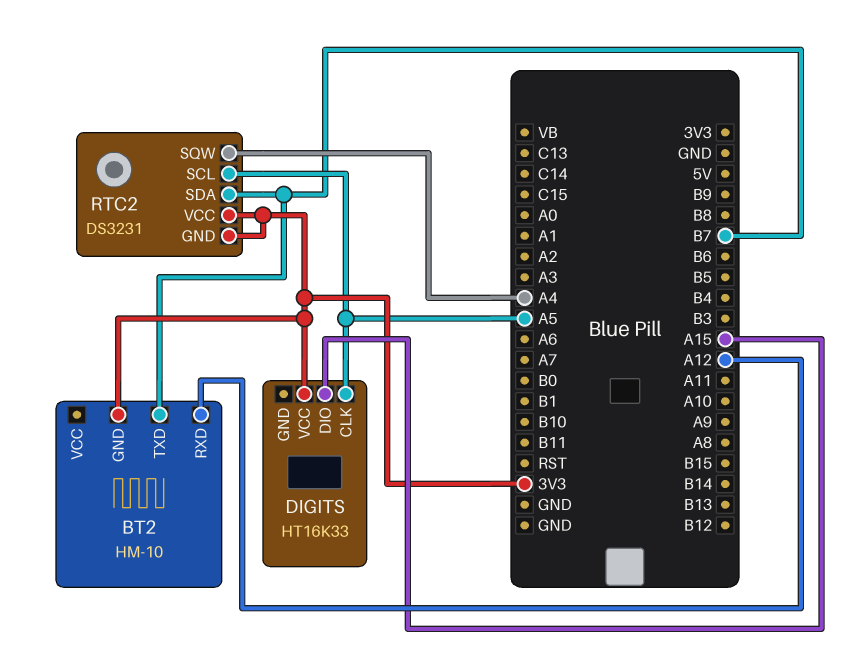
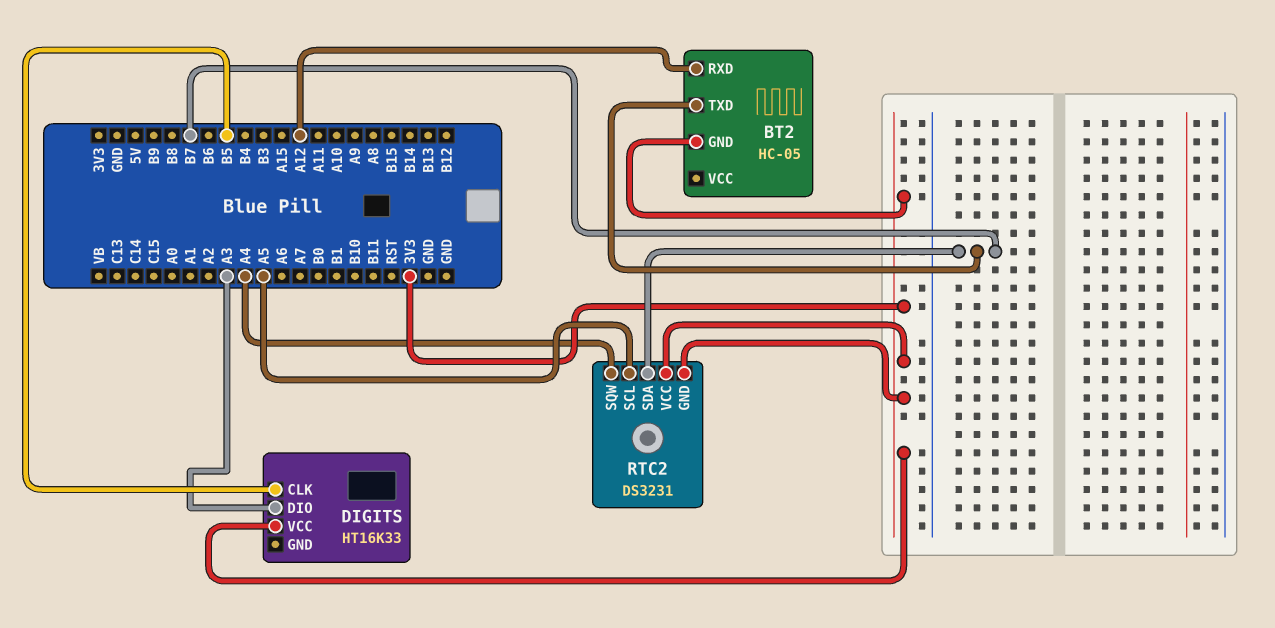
BT2: HM-10 -> HC-05
DIGITS pin CLK: A5 -> B5
DIGITS pin DIO: A15 -> A3

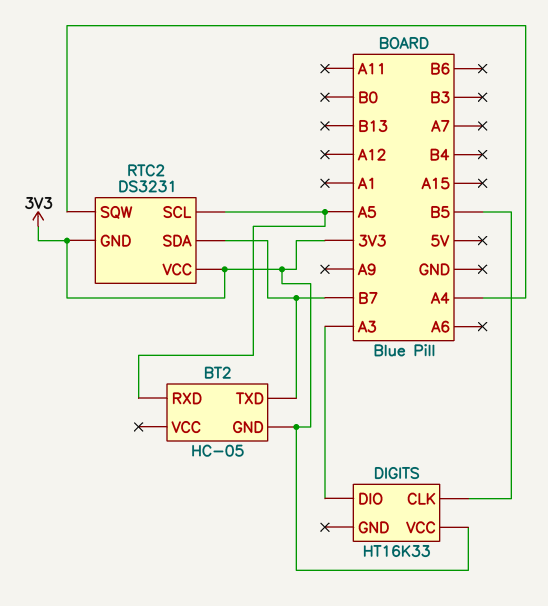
BT2 pin RXD: A12 -> A5

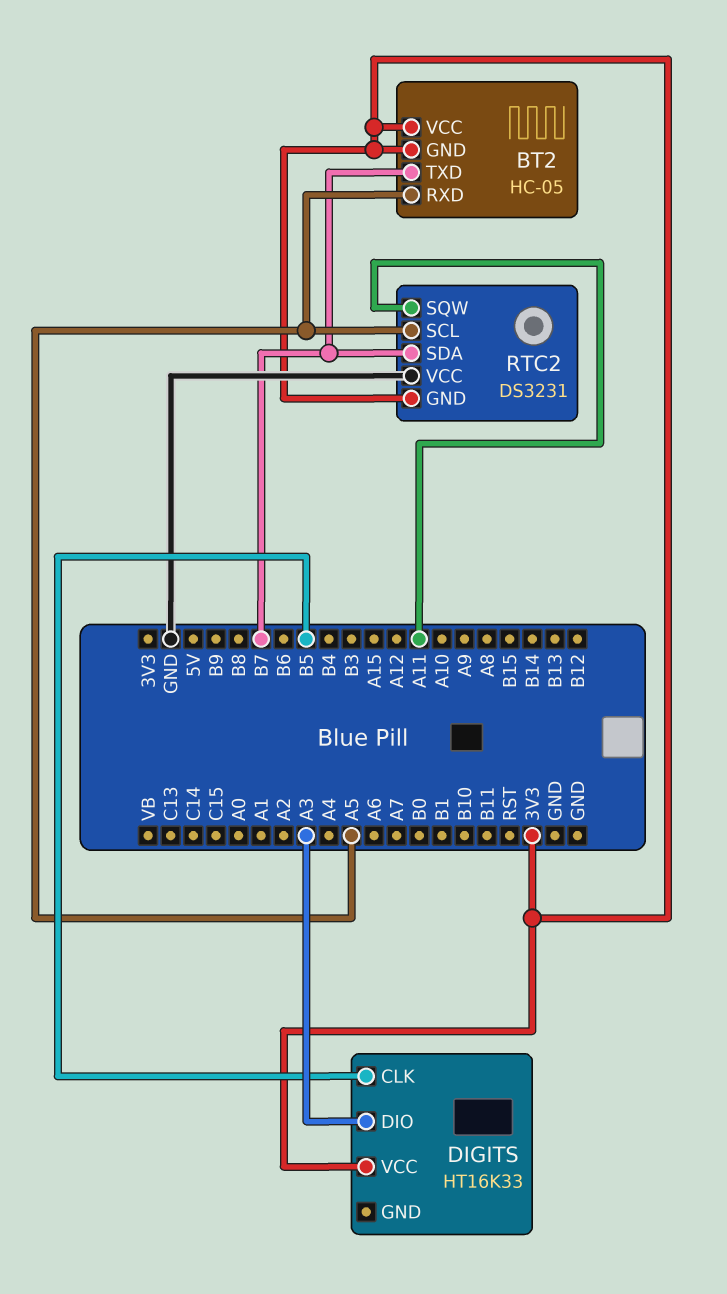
BT2 pin VCC: none -> 3V3
RTC2 pin SQW: A4 -> A11
RTC2 pin VCC: 3V3 -> GND

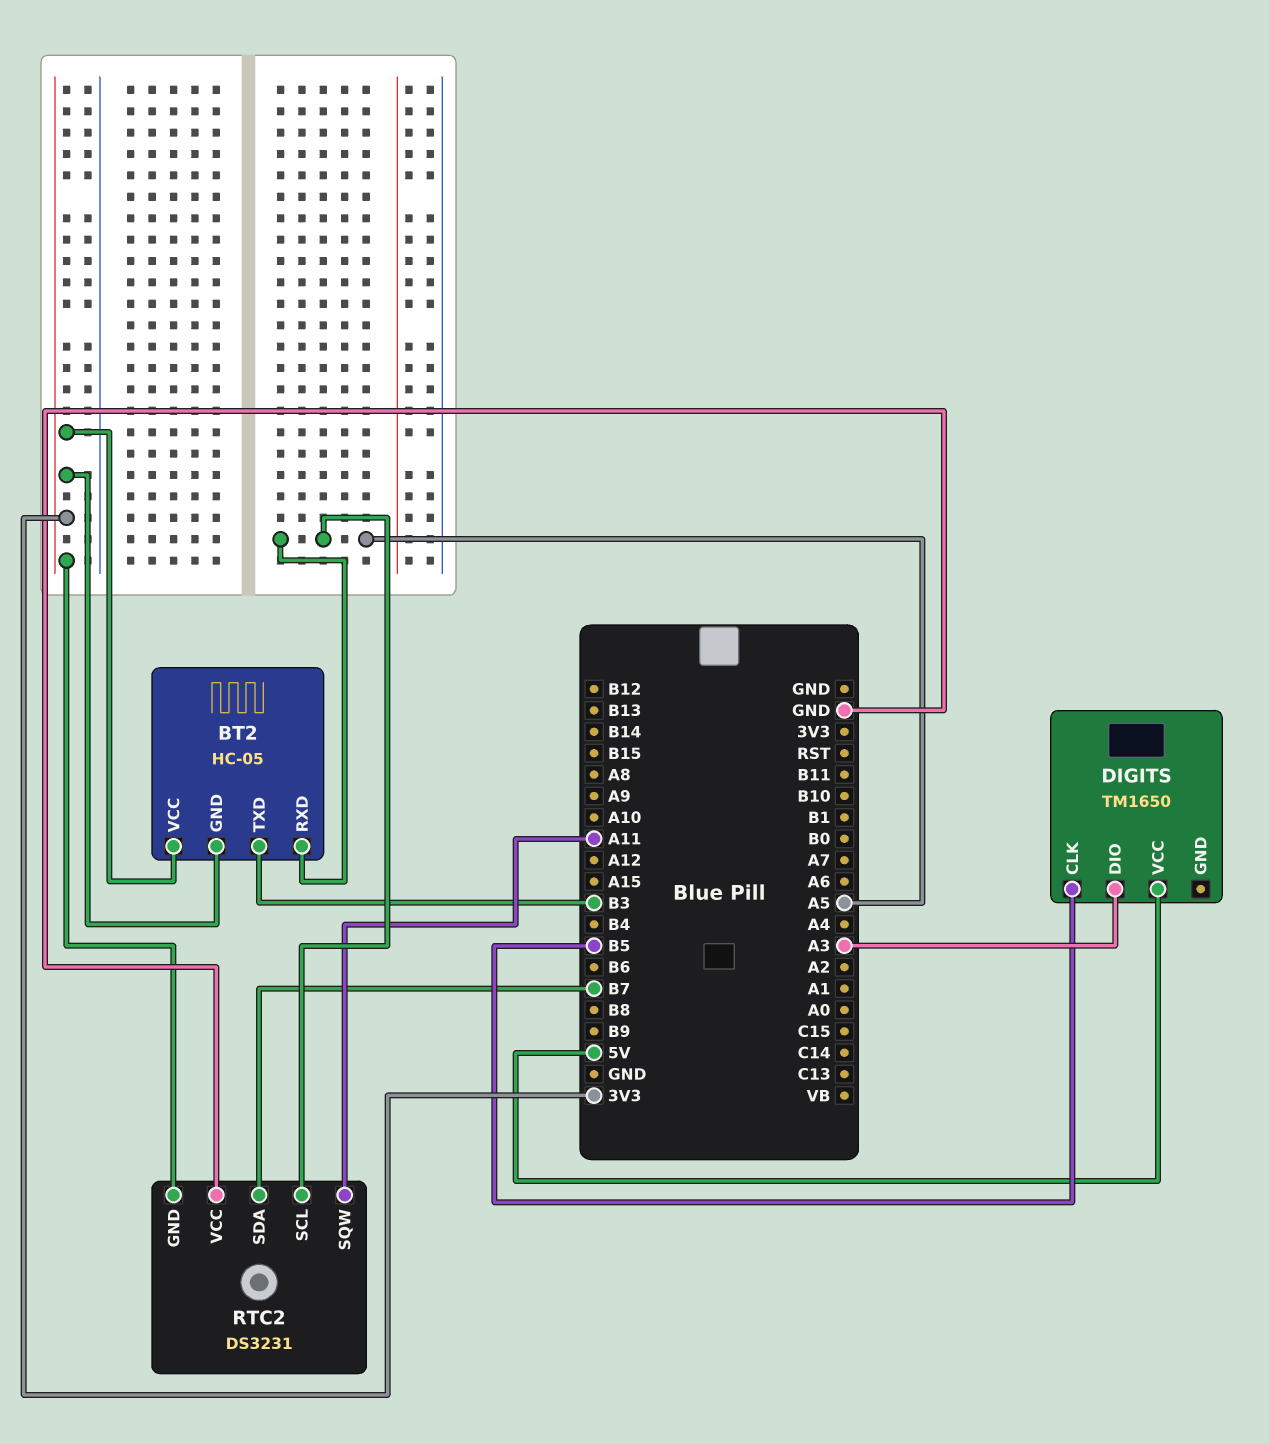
BT2 pin TXD: B7 -> B3
DIGITS: HT16K33 -> TM1650
DIGITS pin VCC: 3V3 -> 5V

